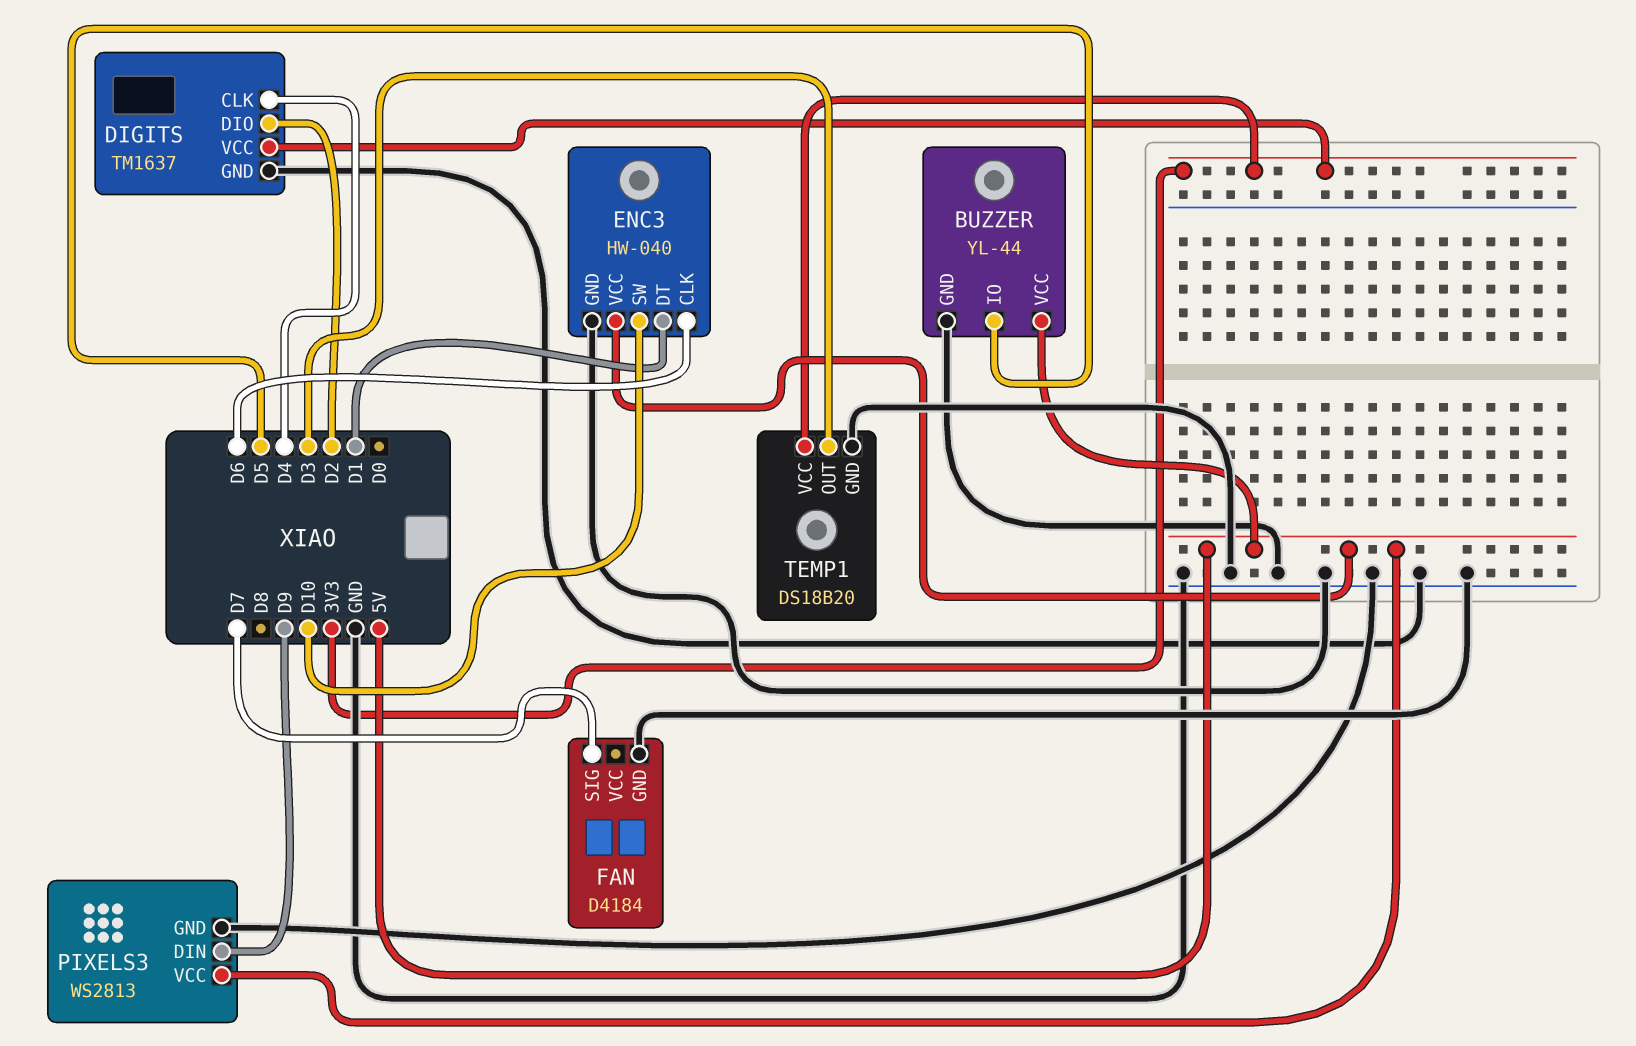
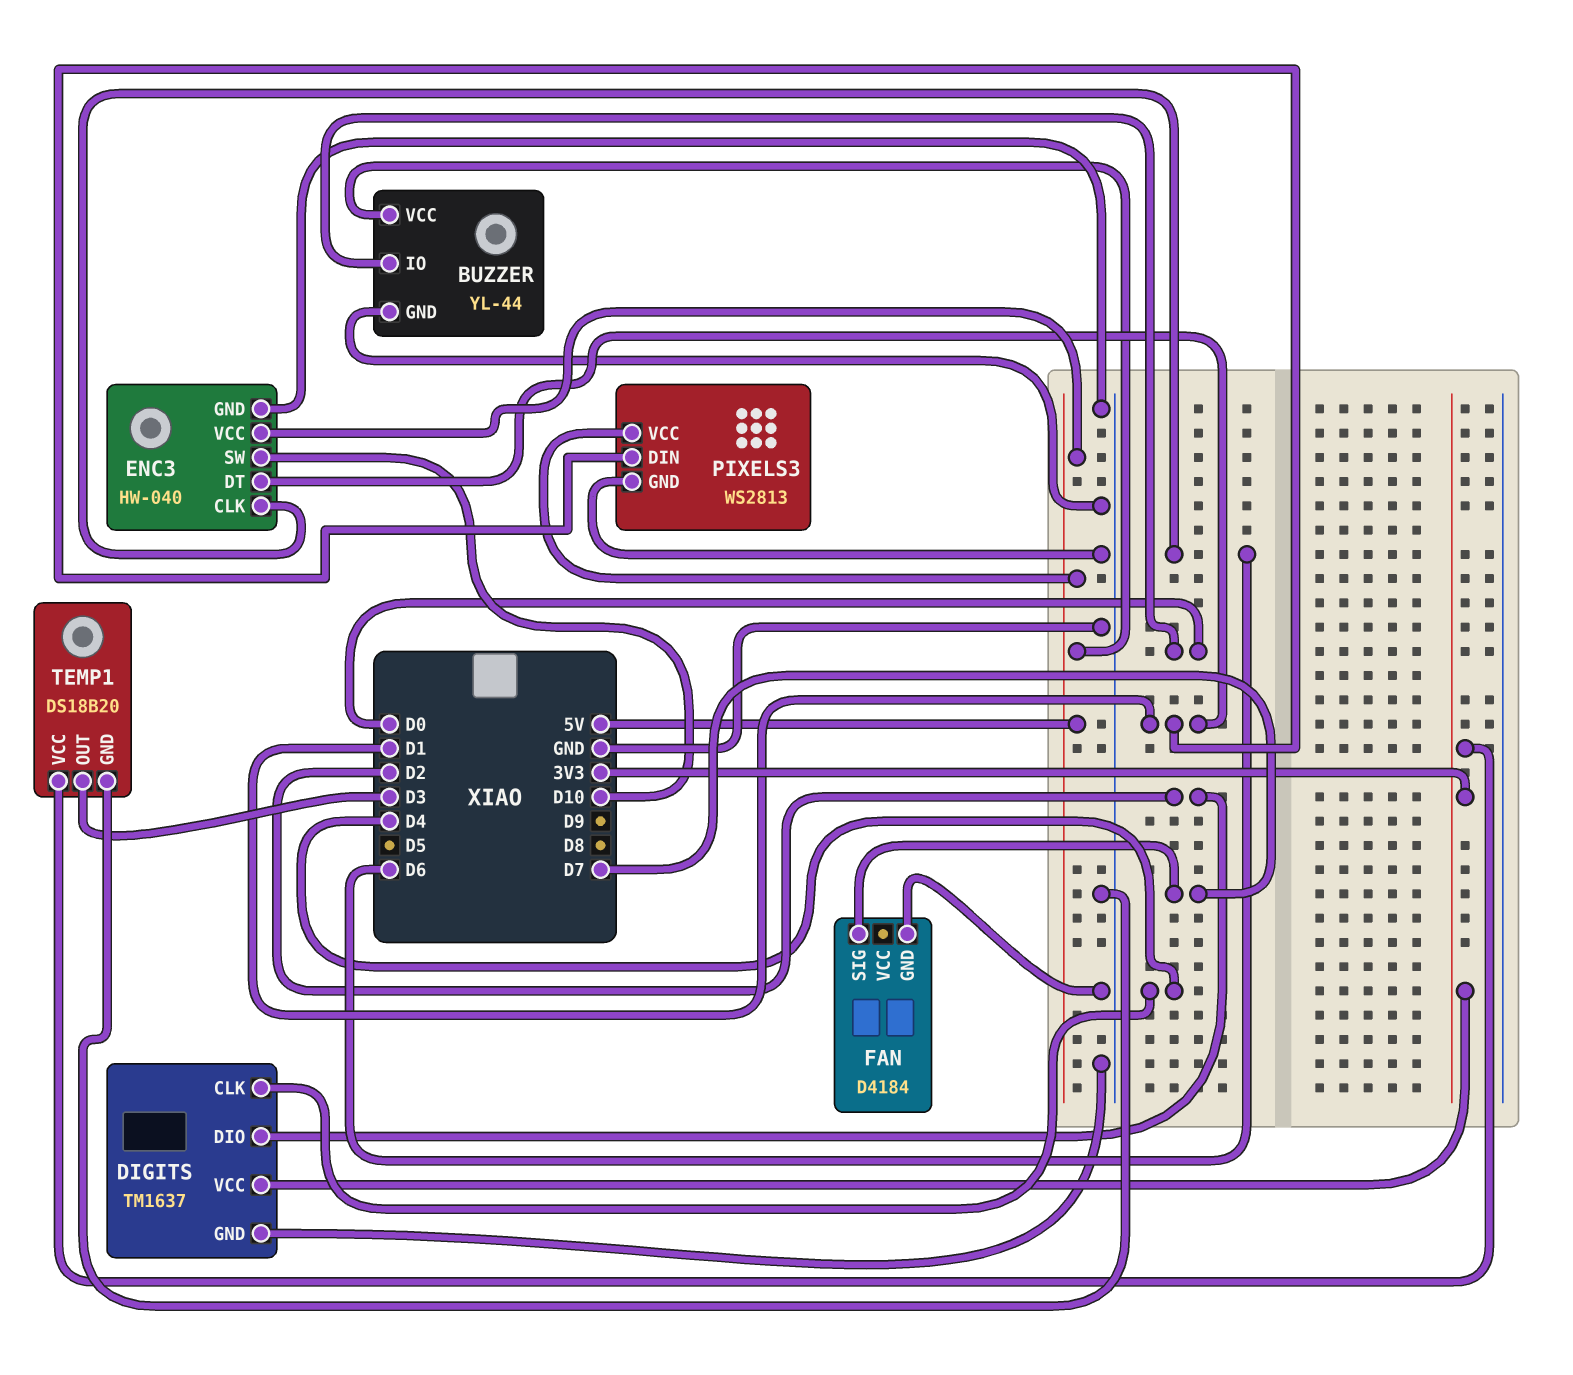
BUZZER pin IO: D5 -> D0
PIXELS3 pin DIN: D9 -> D1

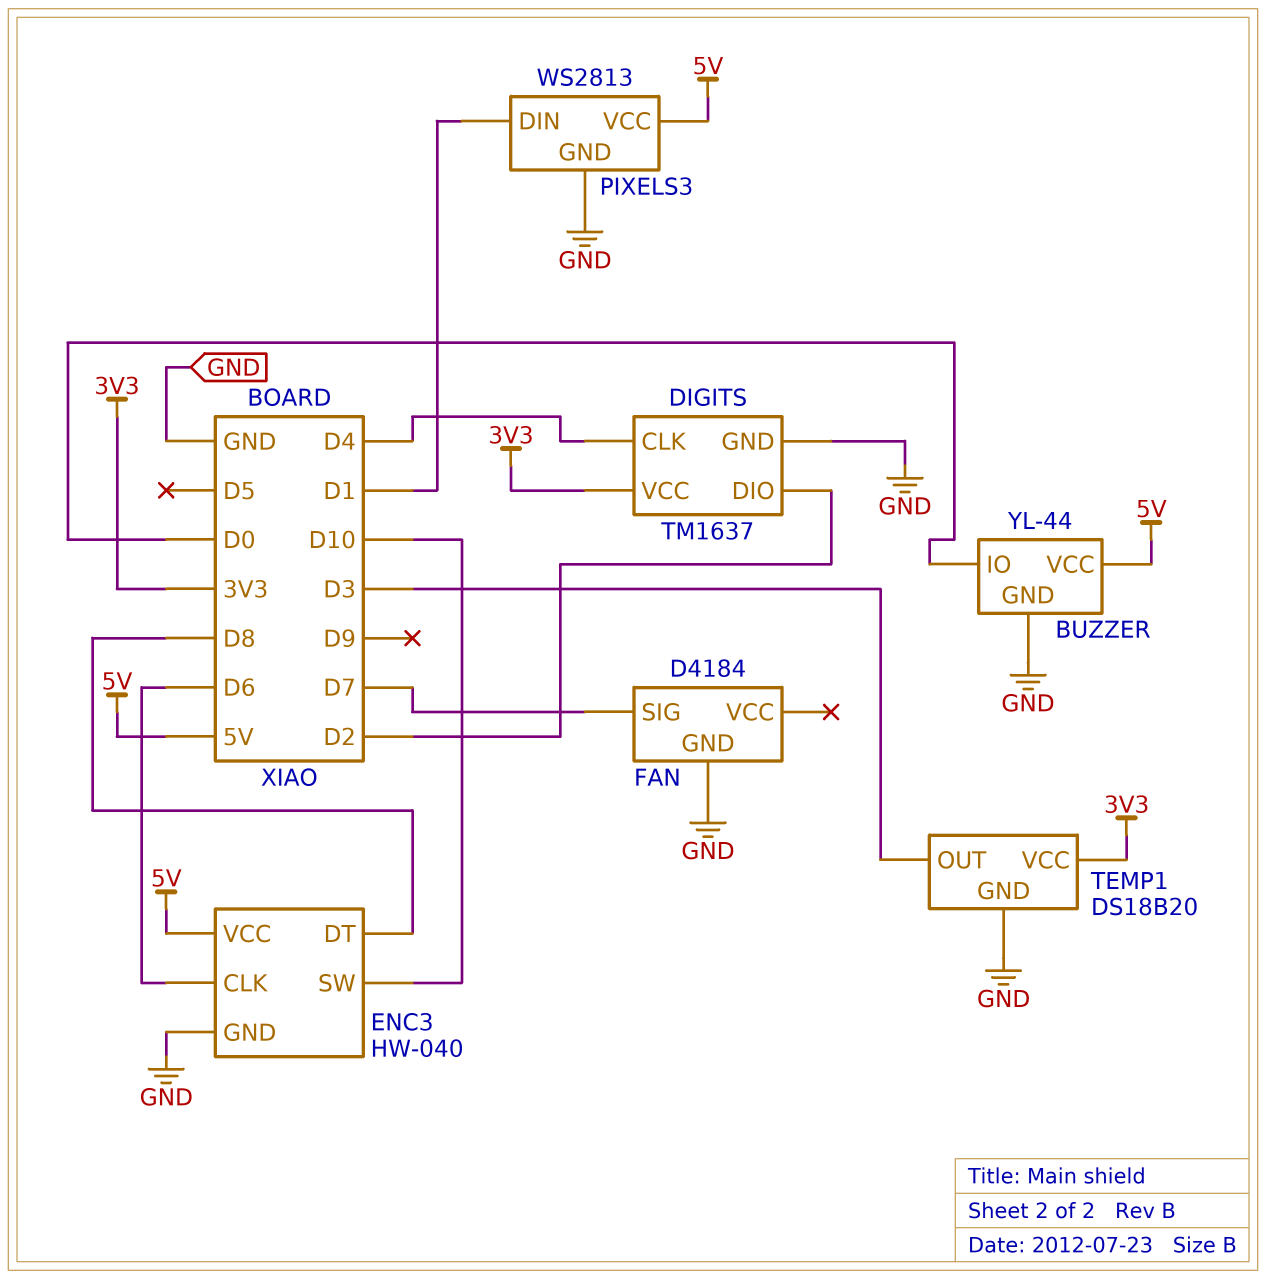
ENC3 pin DT: D1 -> D8

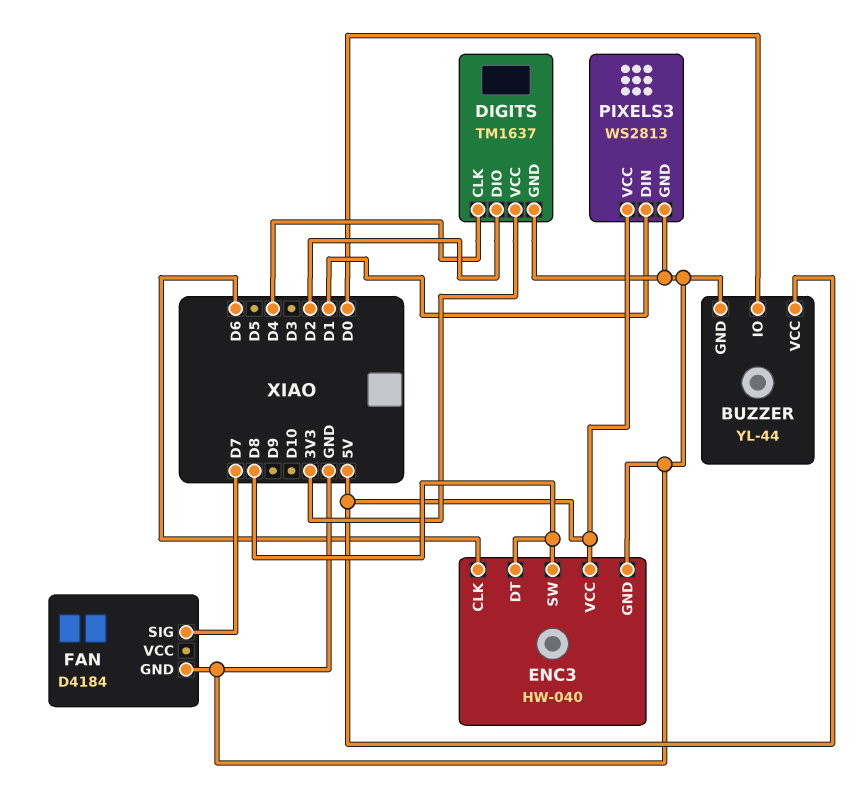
ENC3 pin SW: D10 -> D8
TEMP1: DS18B20 -> none
TEMP1 pin GND: GND -> none
TEMP1 pin OUT: D3 -> none
TEMP1 pin VCC: 3V3 -> none

